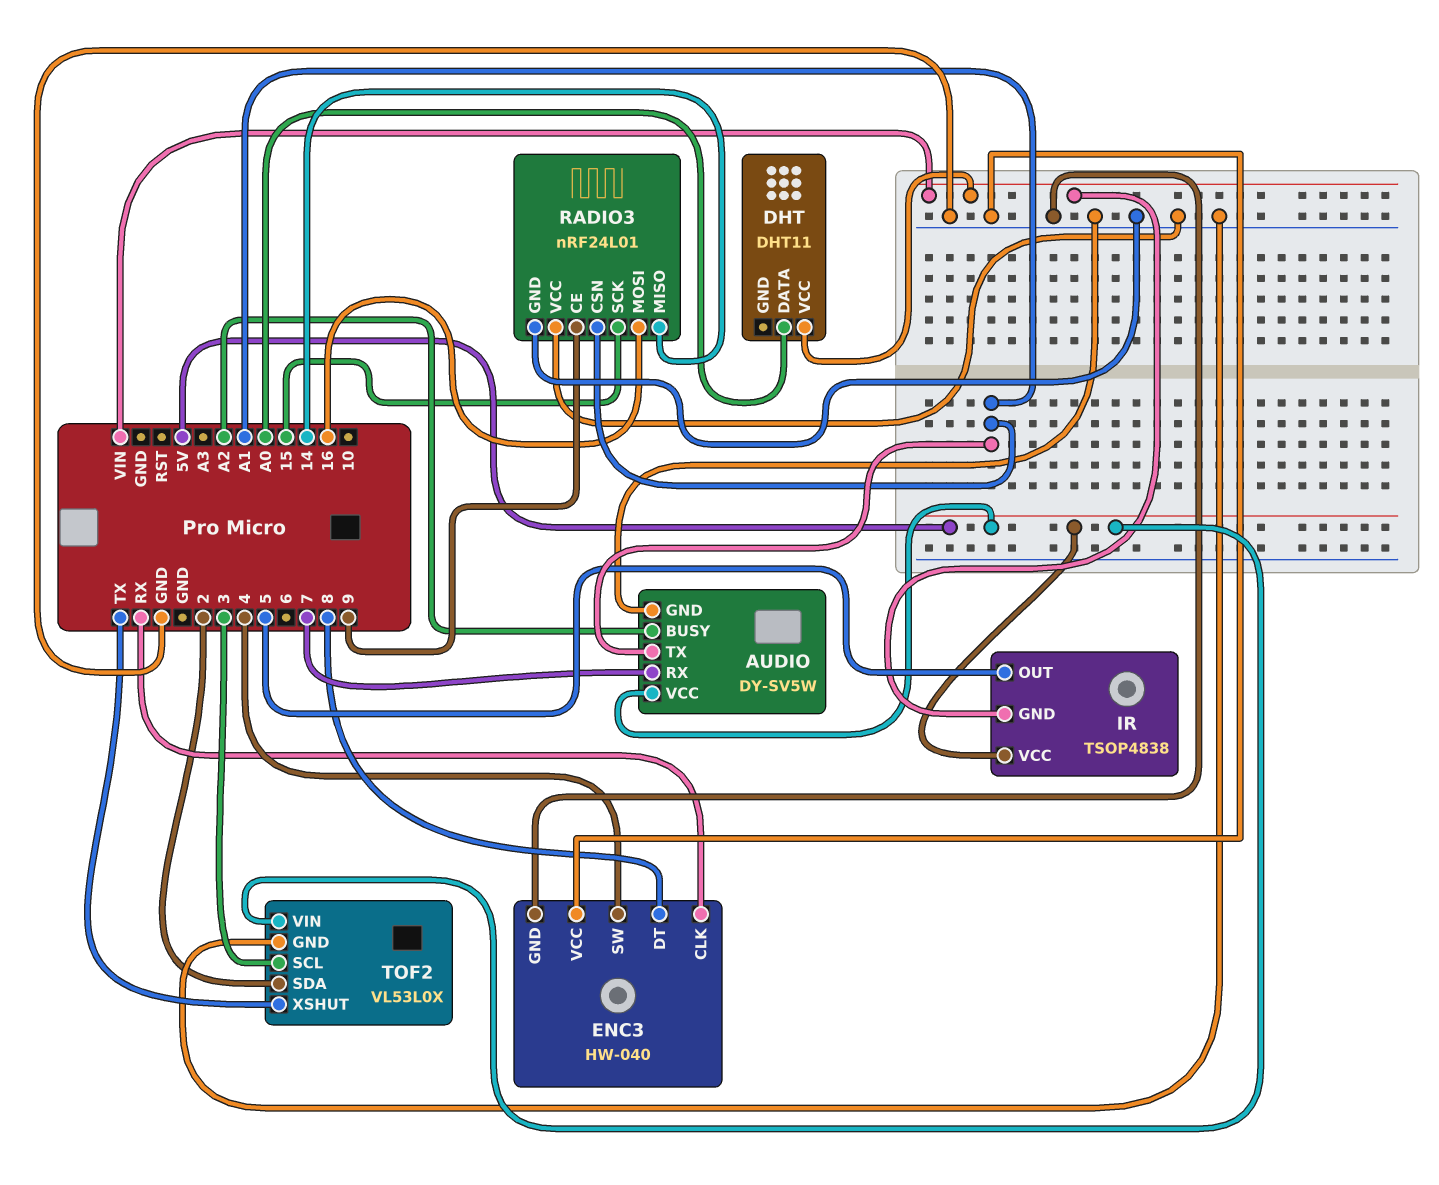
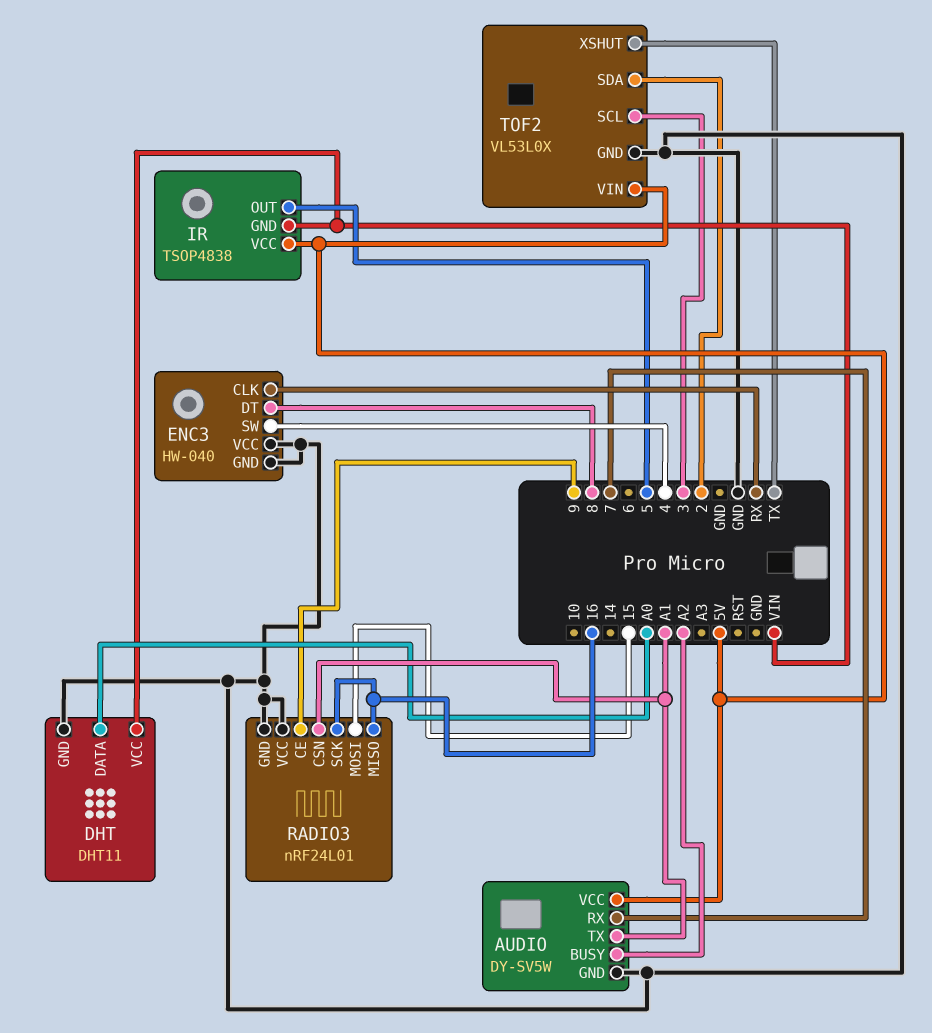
DHT pin GND: none -> GND
RADIO3 pin MISO: 14 -> 16
RADIO3 pin MOSI: 16 -> 15
RADIO3 pin SCK: 15 -> 16

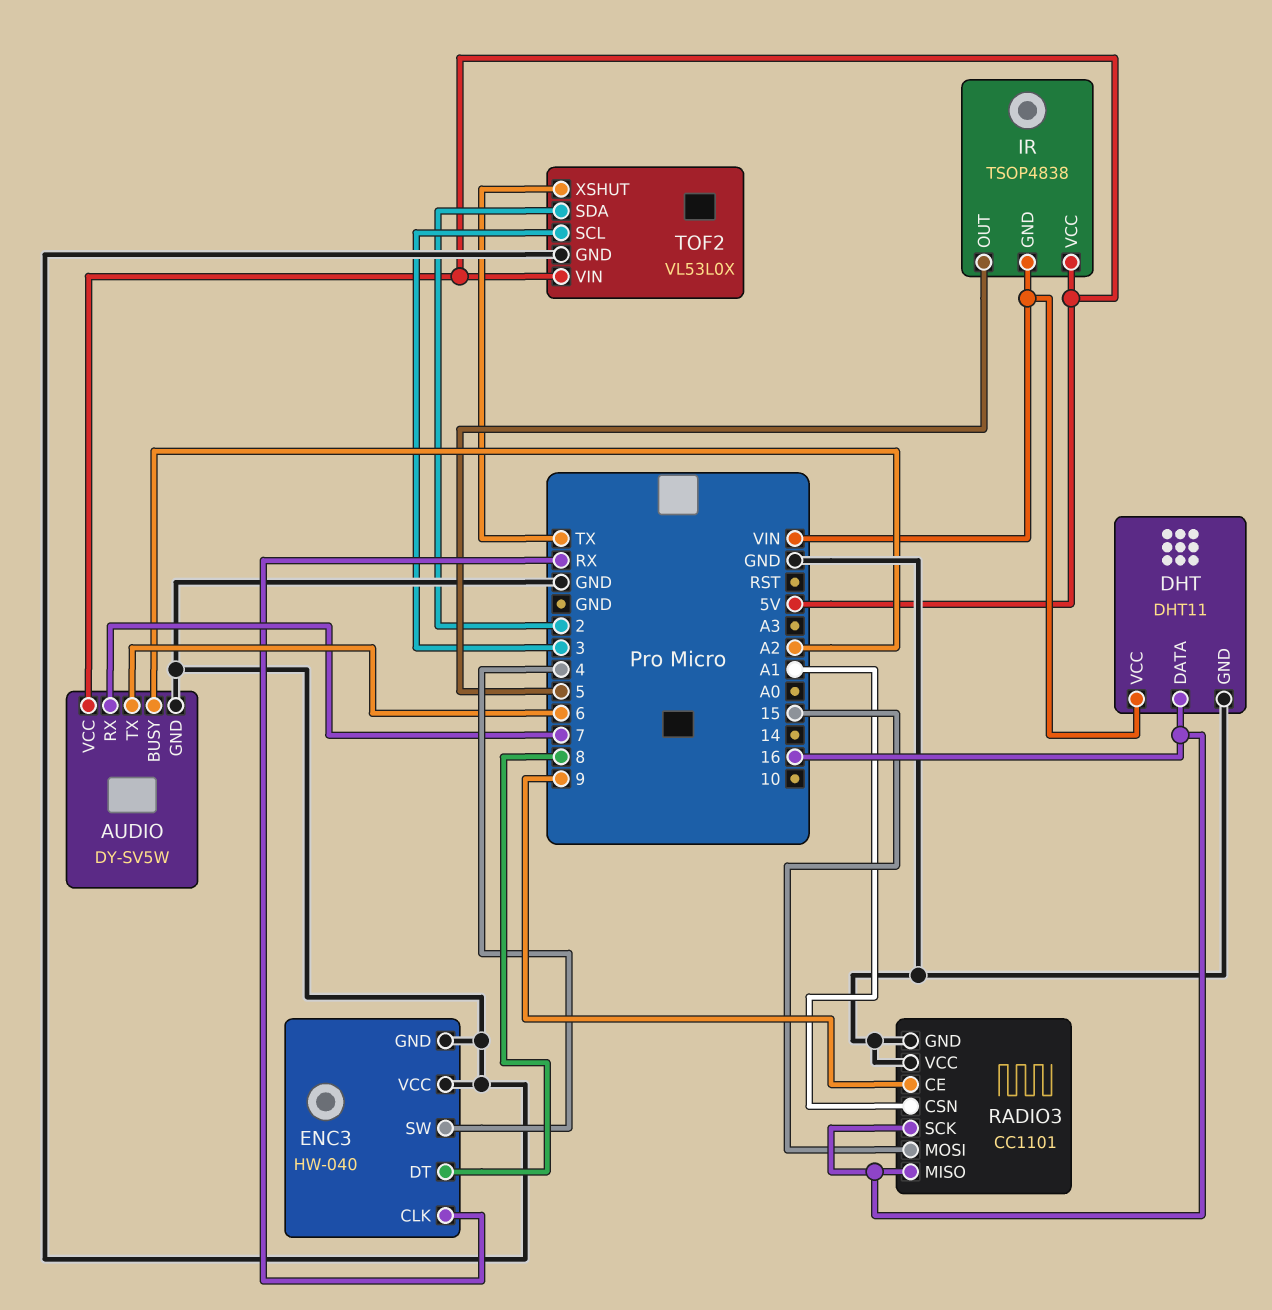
AUDIO pin TX: A1 -> 6
DHT pin DATA: A0 -> 16
RADIO3: nRF24L01 -> CC1101

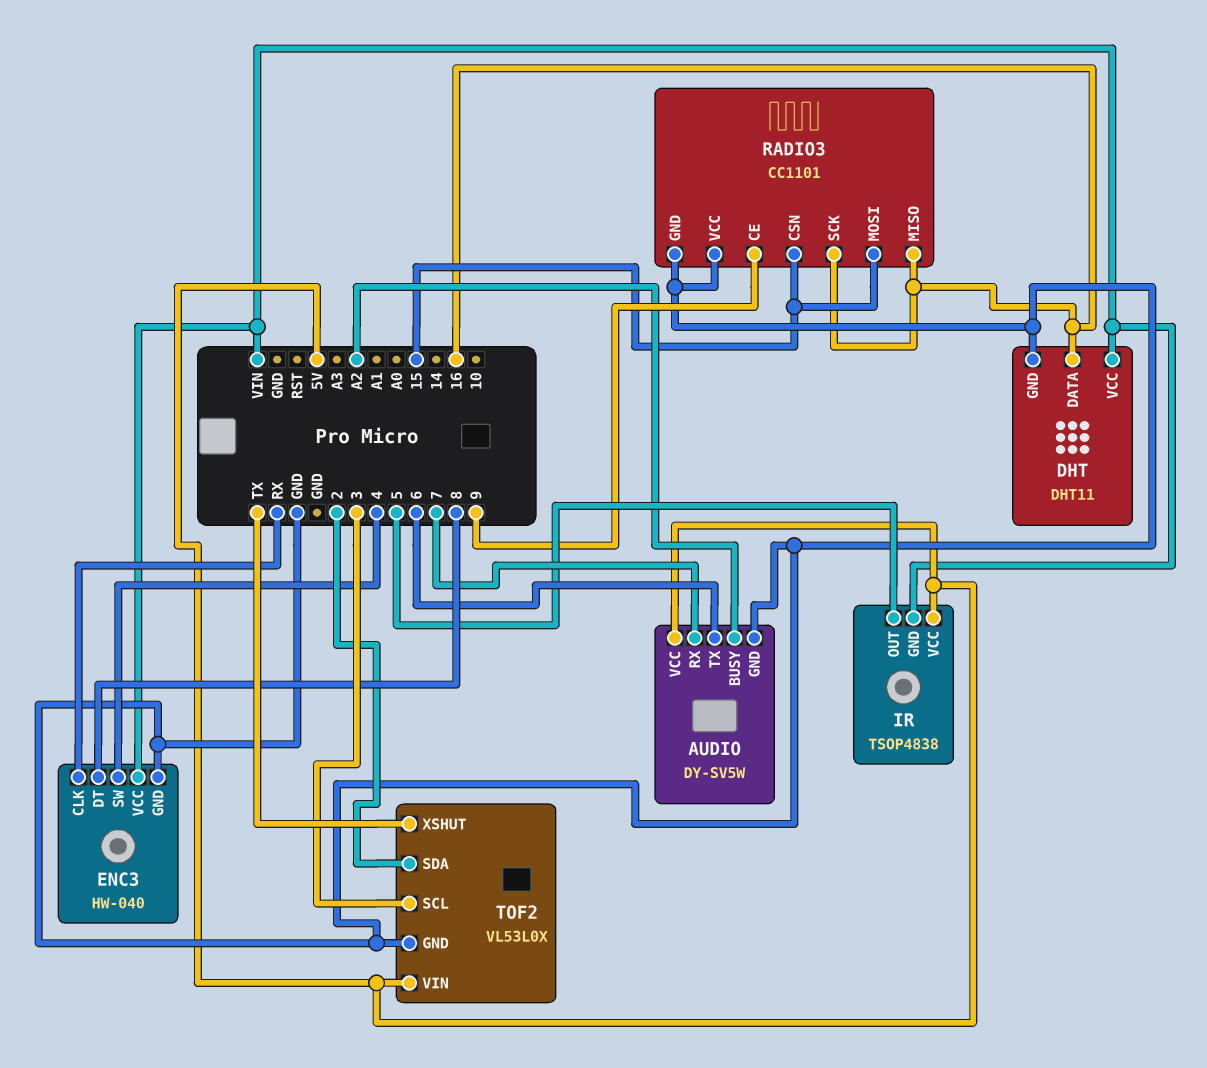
ENC3 pin VCC: GND -> VIN
RADIO3 pin CSN: A1 -> 15

